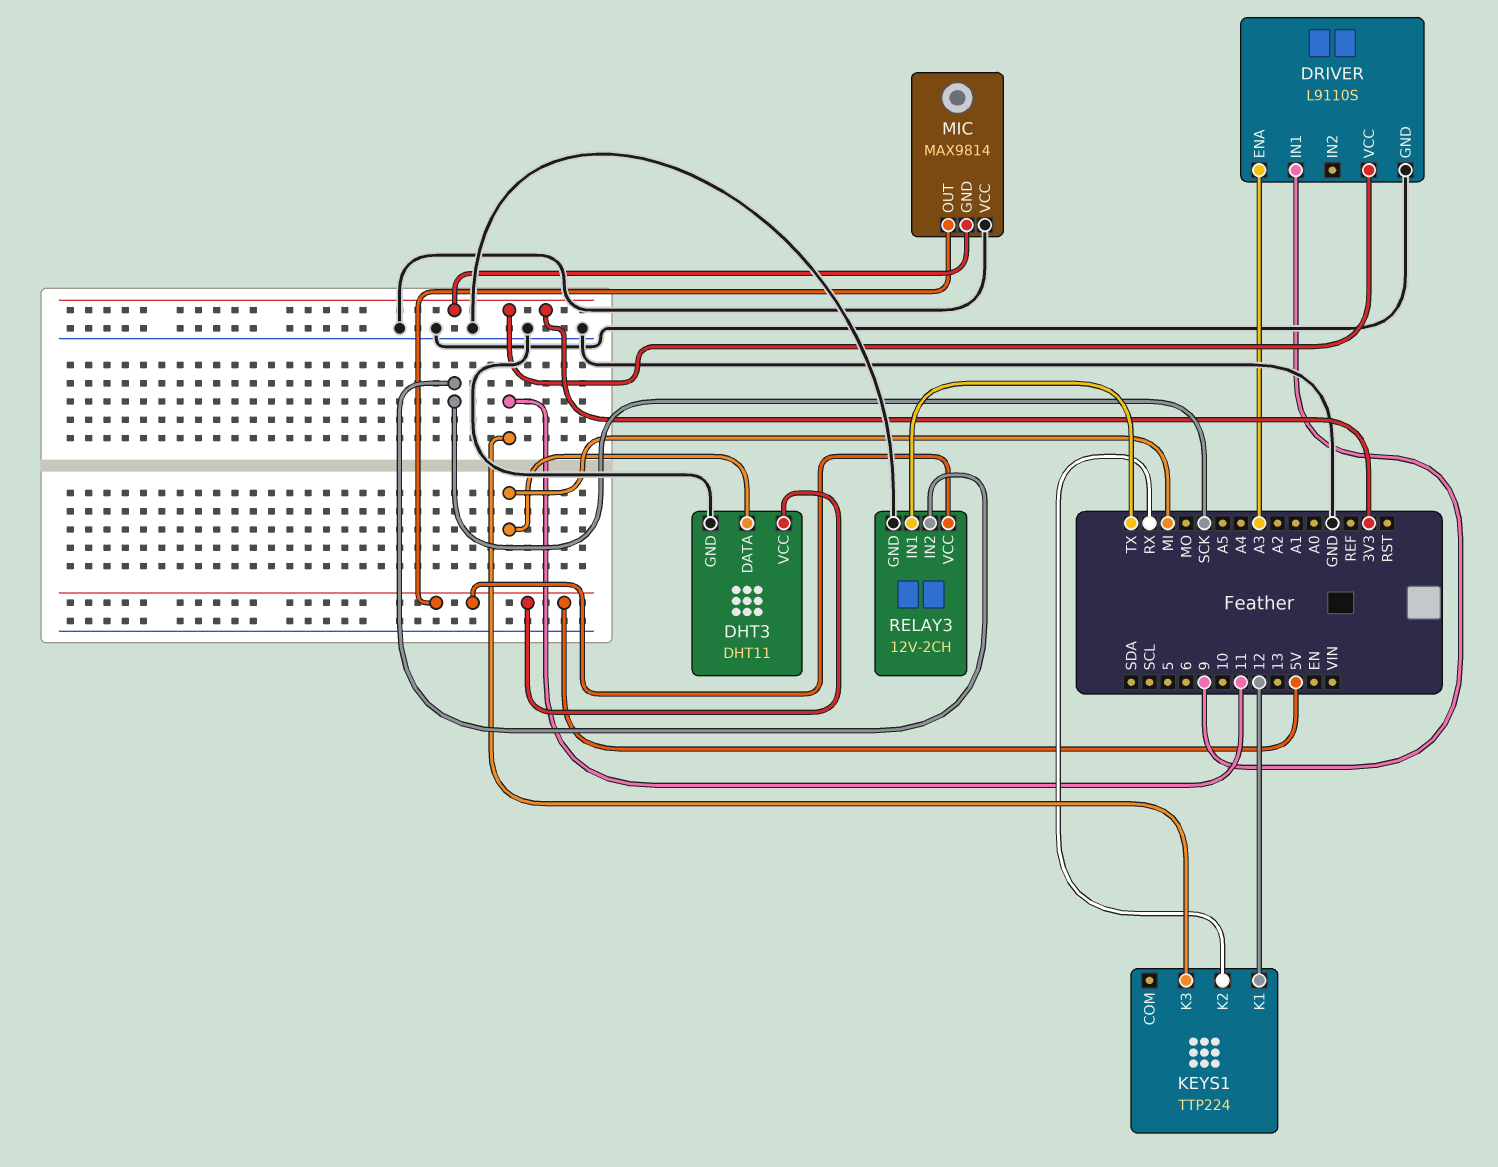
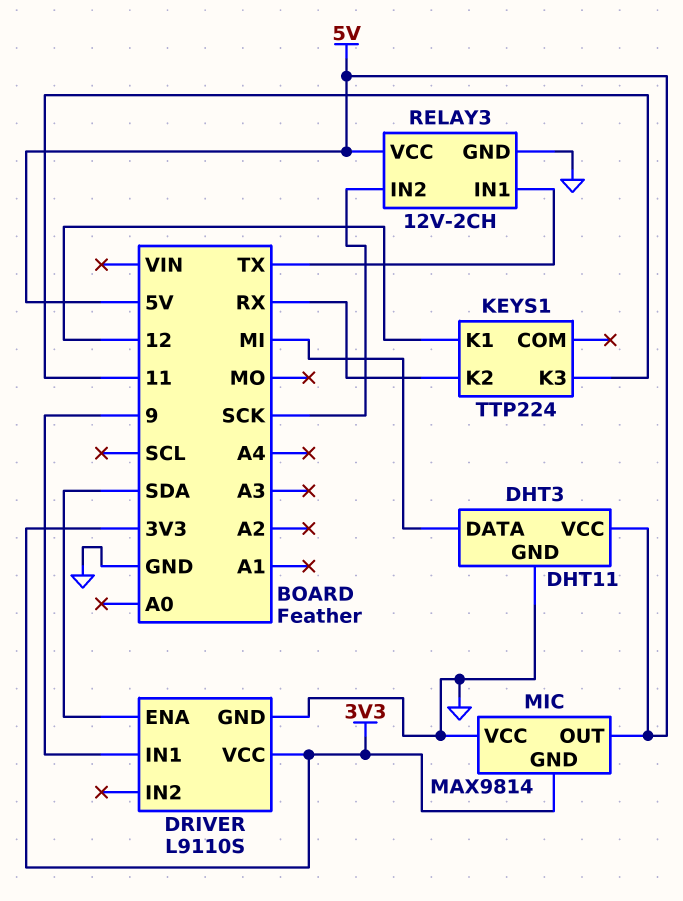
DRIVER pin ENA: A3 -> SDA

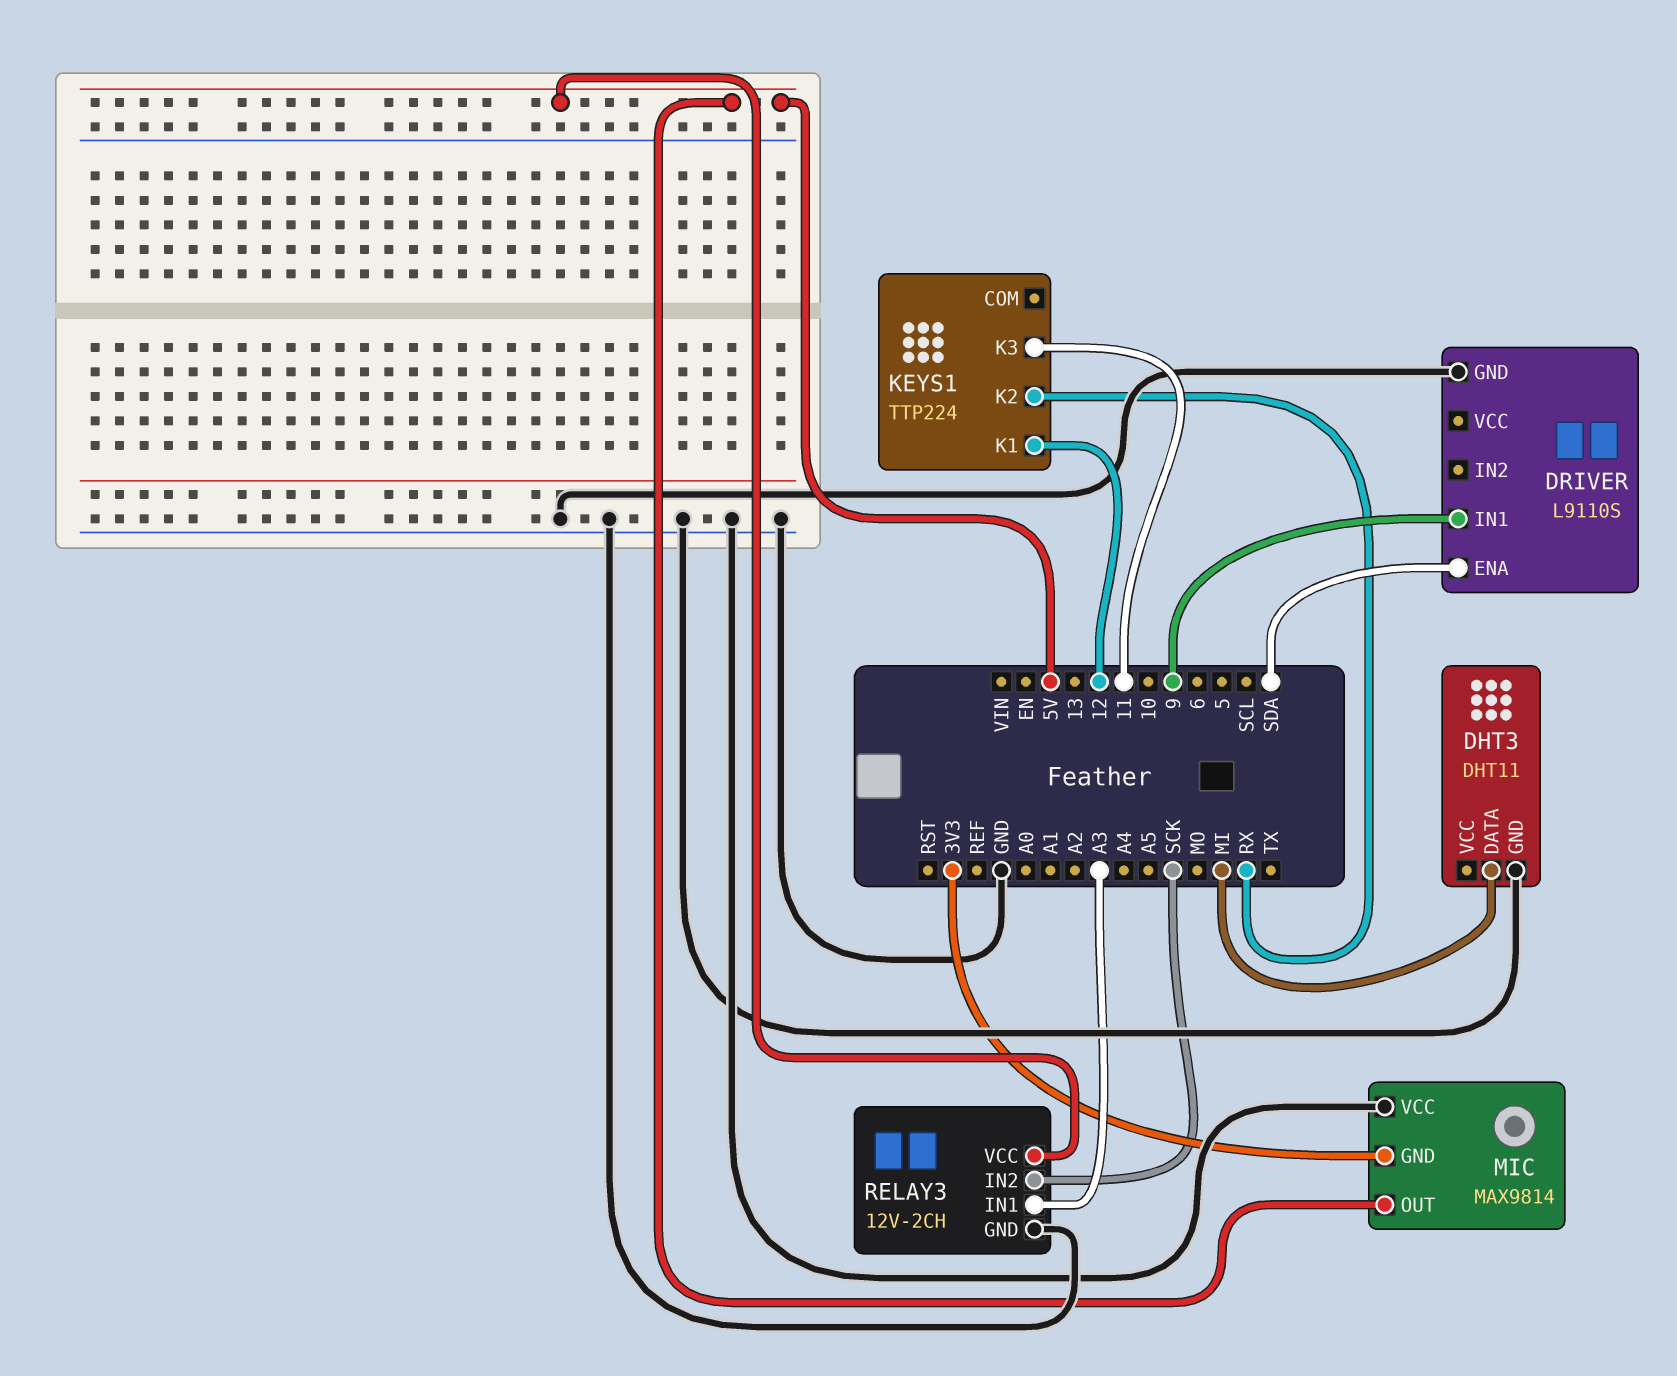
DHT3 pin VCC: 5V -> none
DRIVER pin VCC: 3V3 -> none
RELAY3 pin IN1: TX -> A3

